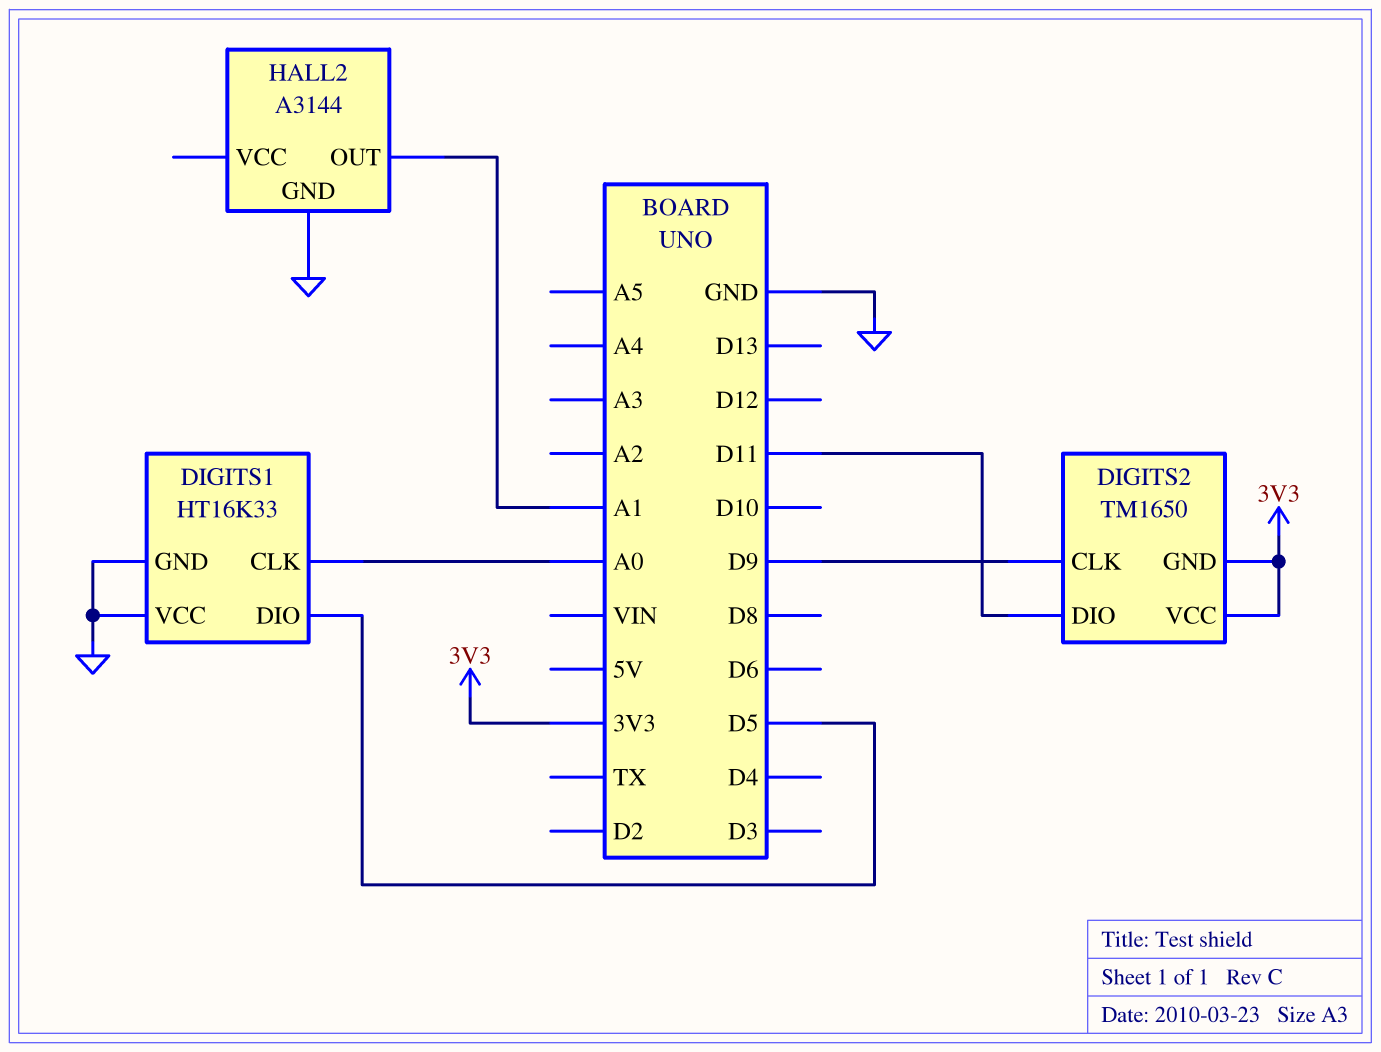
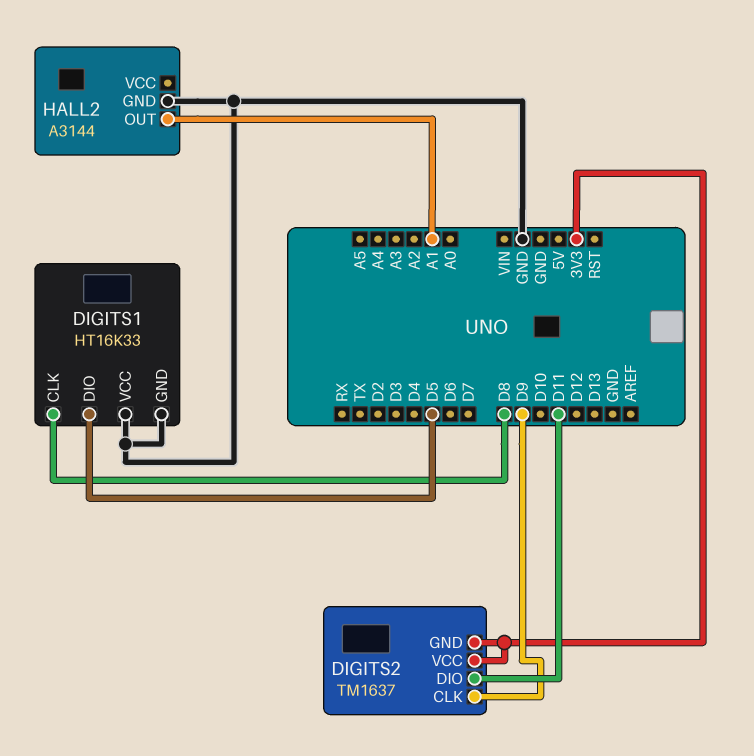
DIGITS1 pin CLK: A0 -> D8
DIGITS2: TM1650 -> TM1637

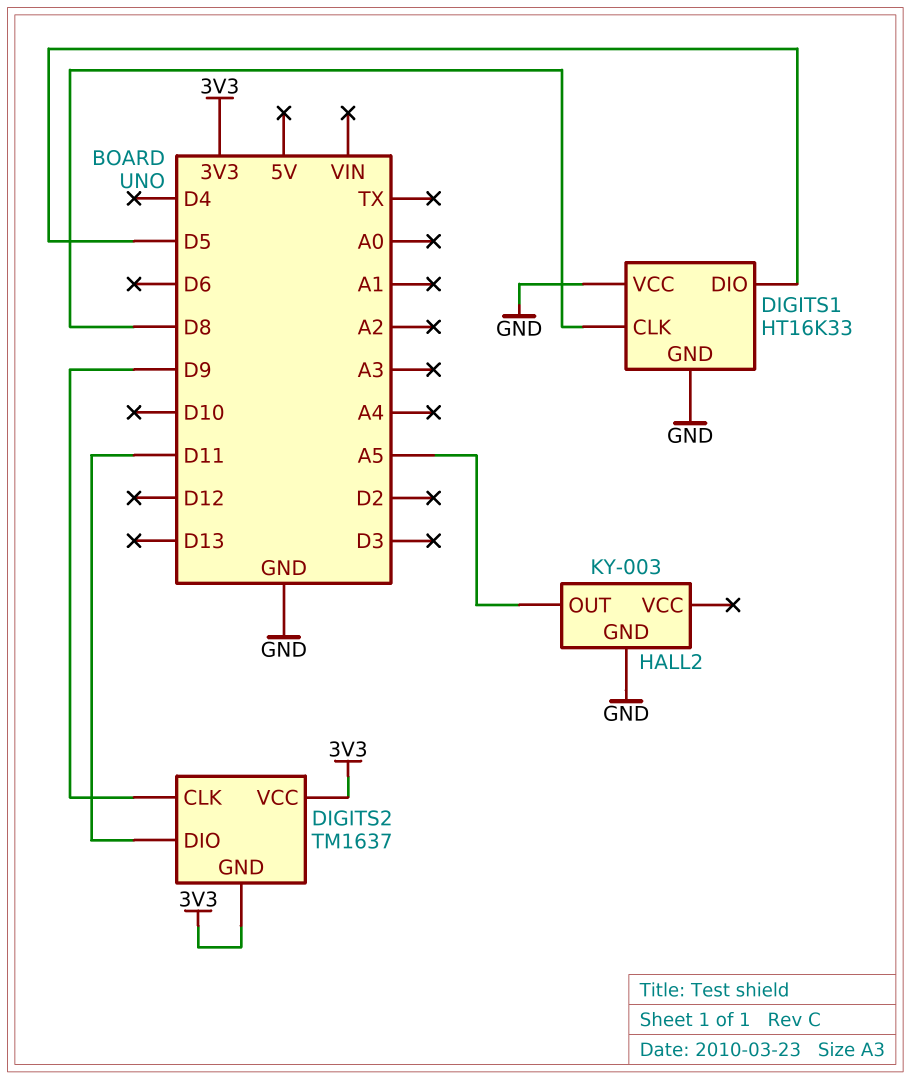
HALL2: A3144 -> KY-003
HALL2 pin OUT: A1 -> A5

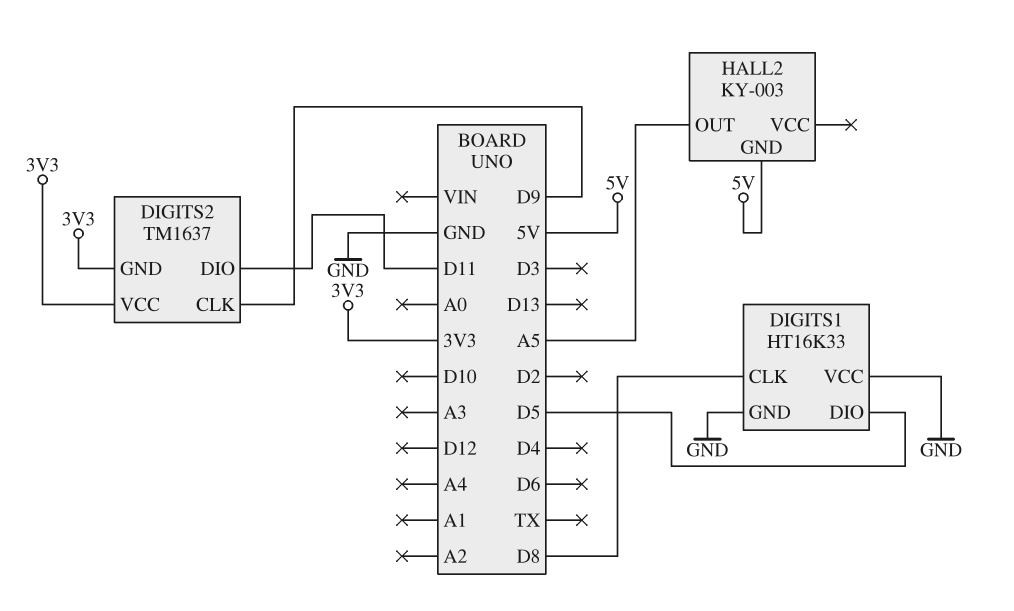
HALL2 pin GND: GND -> 5V

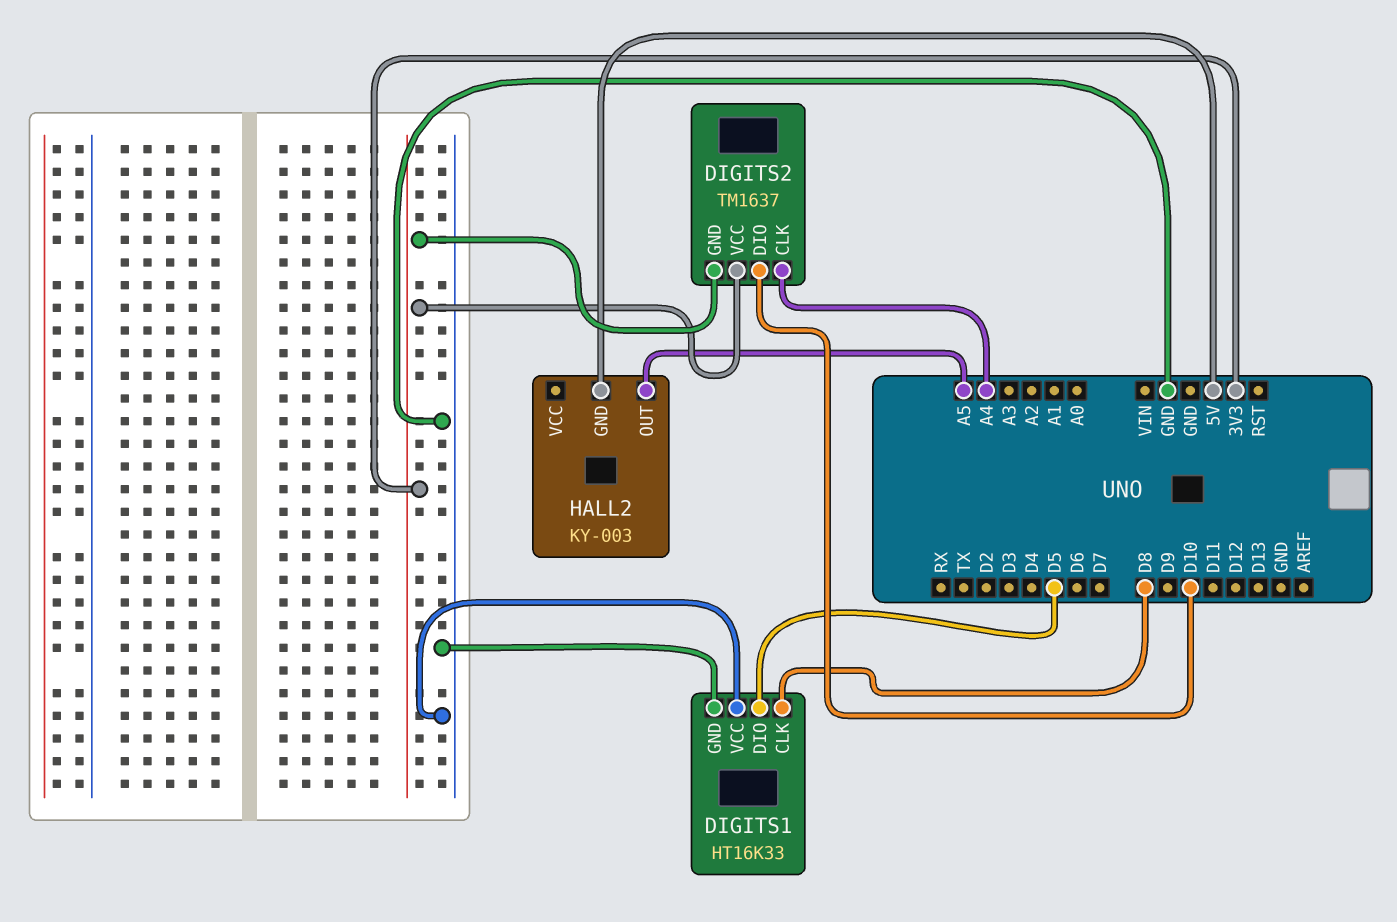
DIGITS2 pin CLK: D9 -> A4
DIGITS2 pin DIO: D11 -> D10

